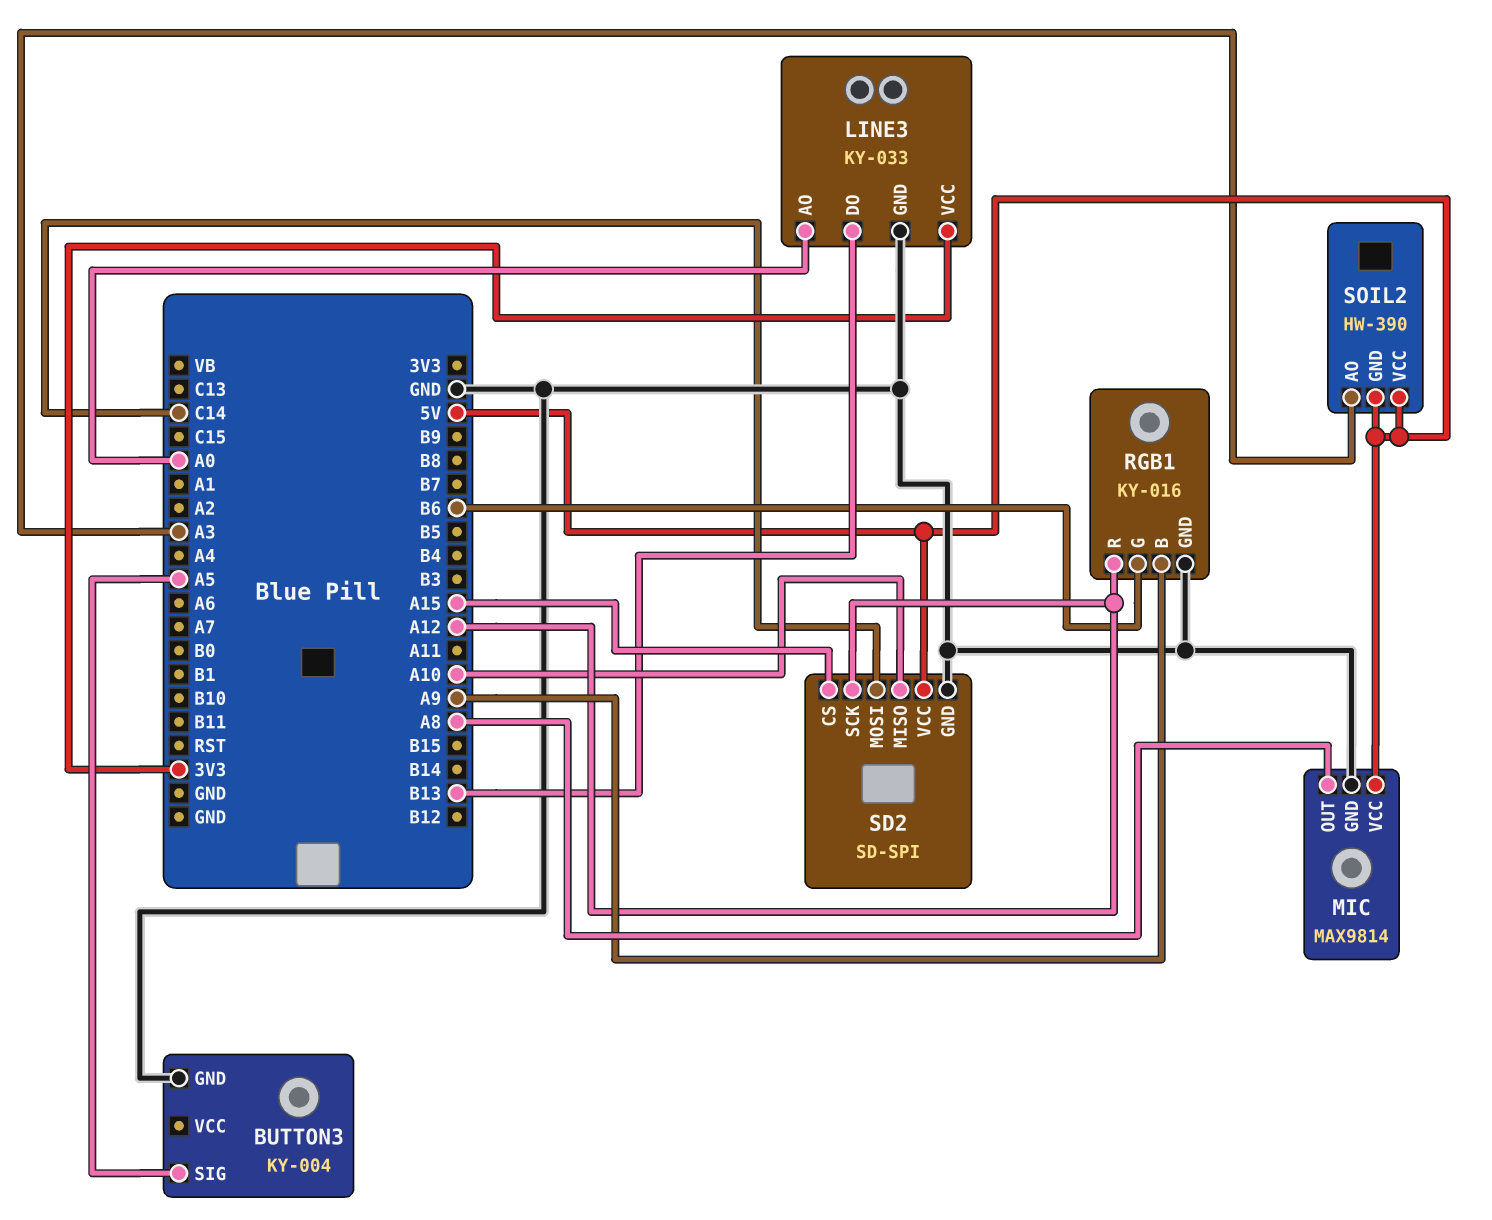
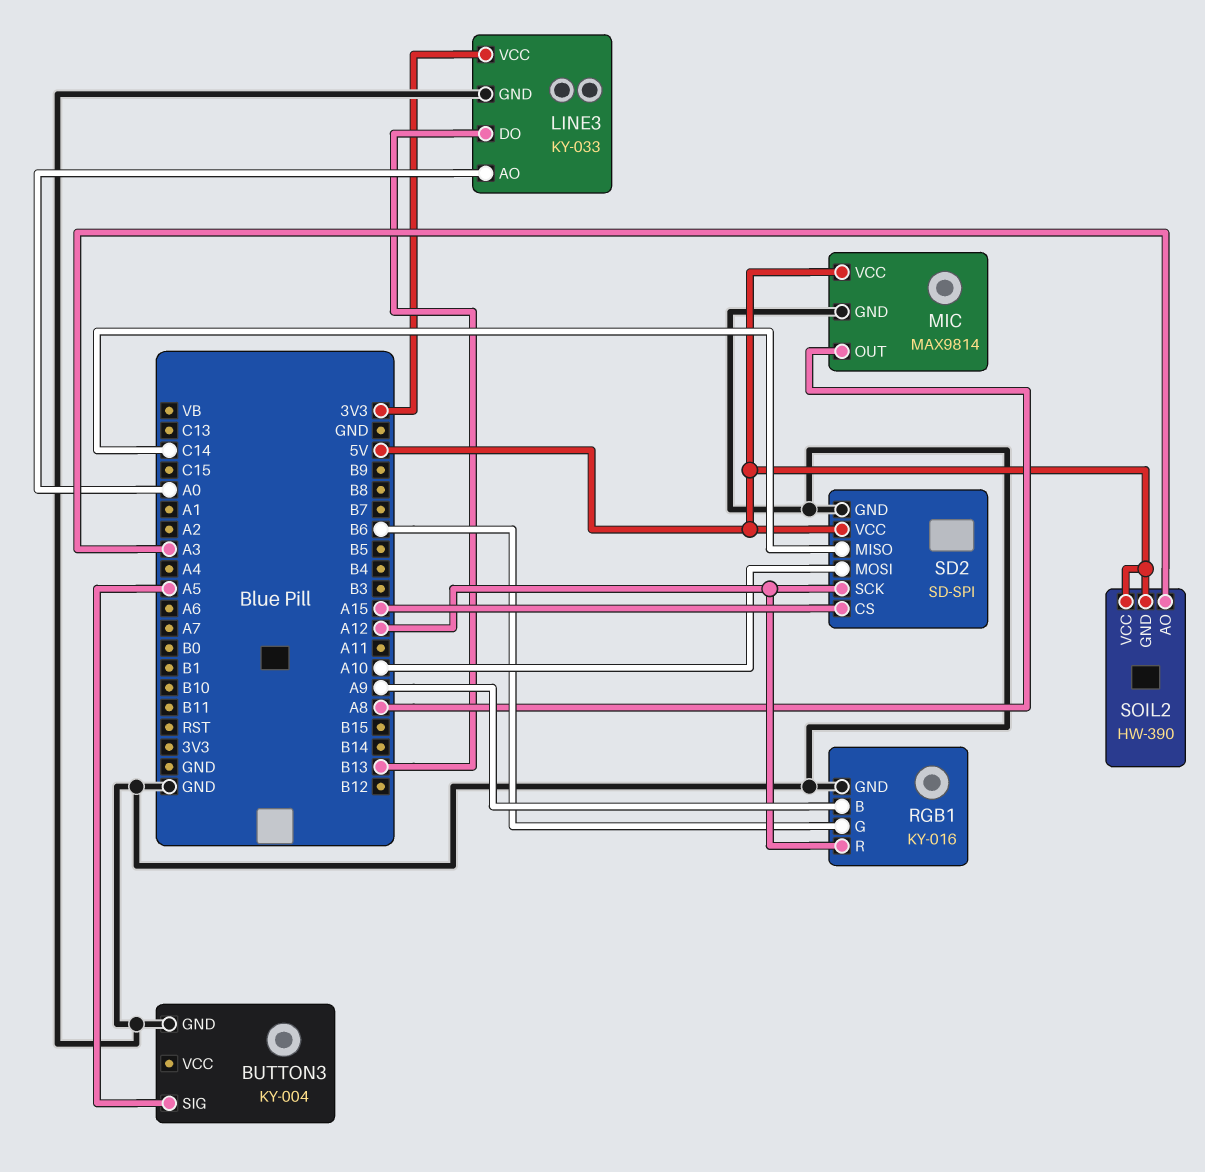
SD2 pin MISO: A10 -> C14
SD2 pin MOSI: C14 -> A10

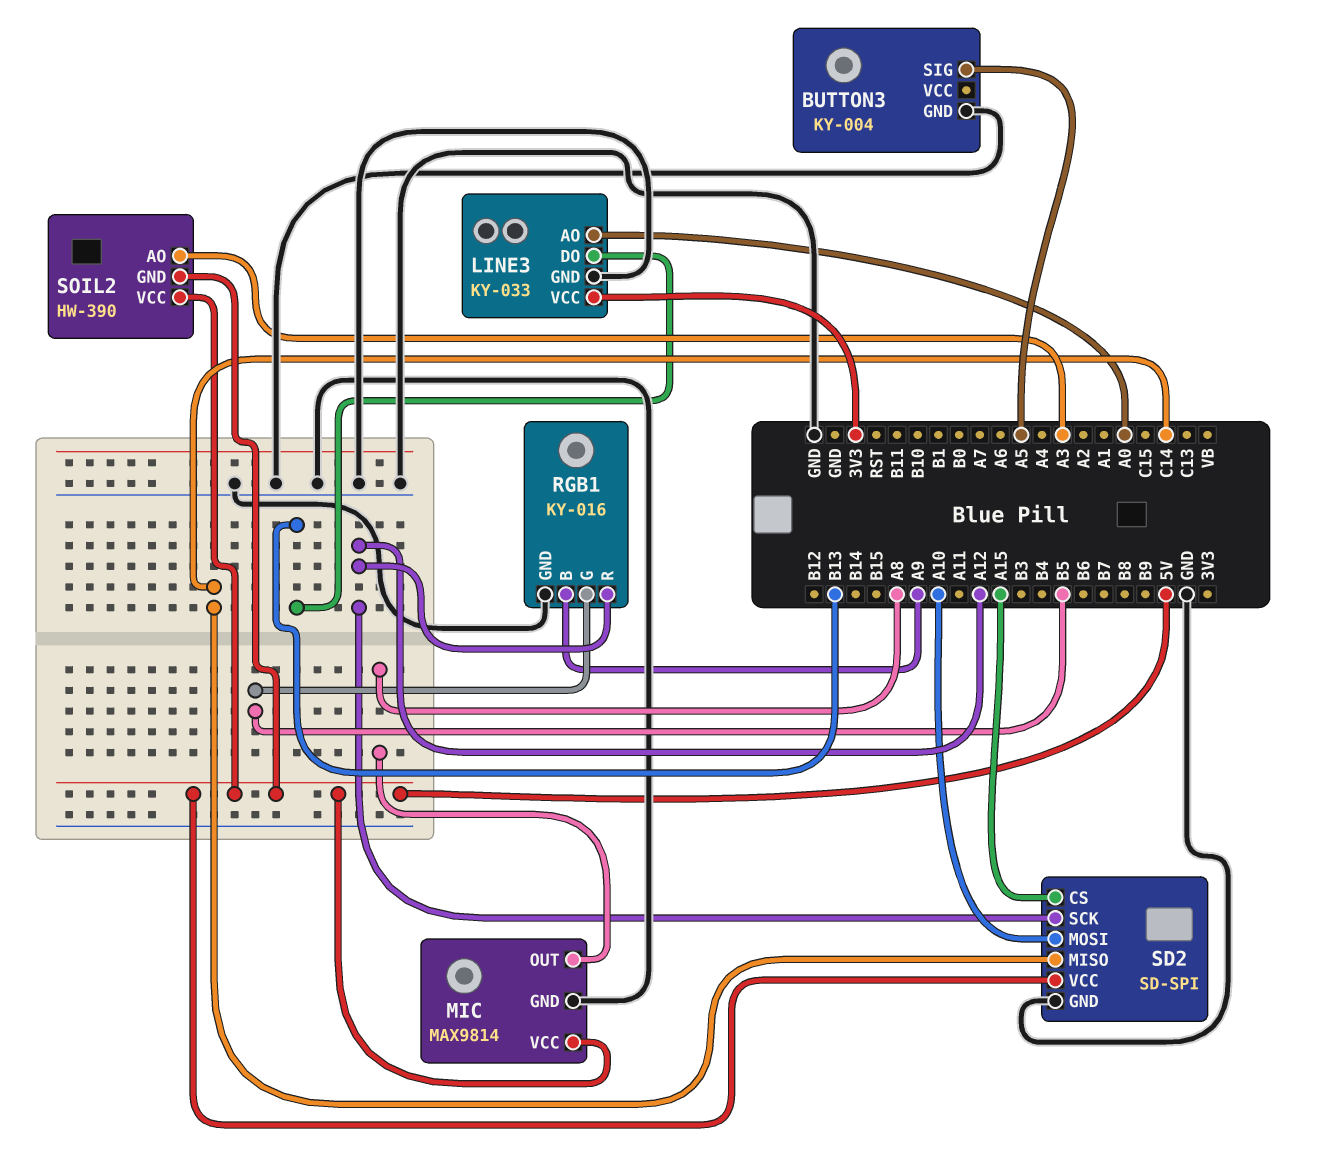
RGB1 pin G: B6 -> B5

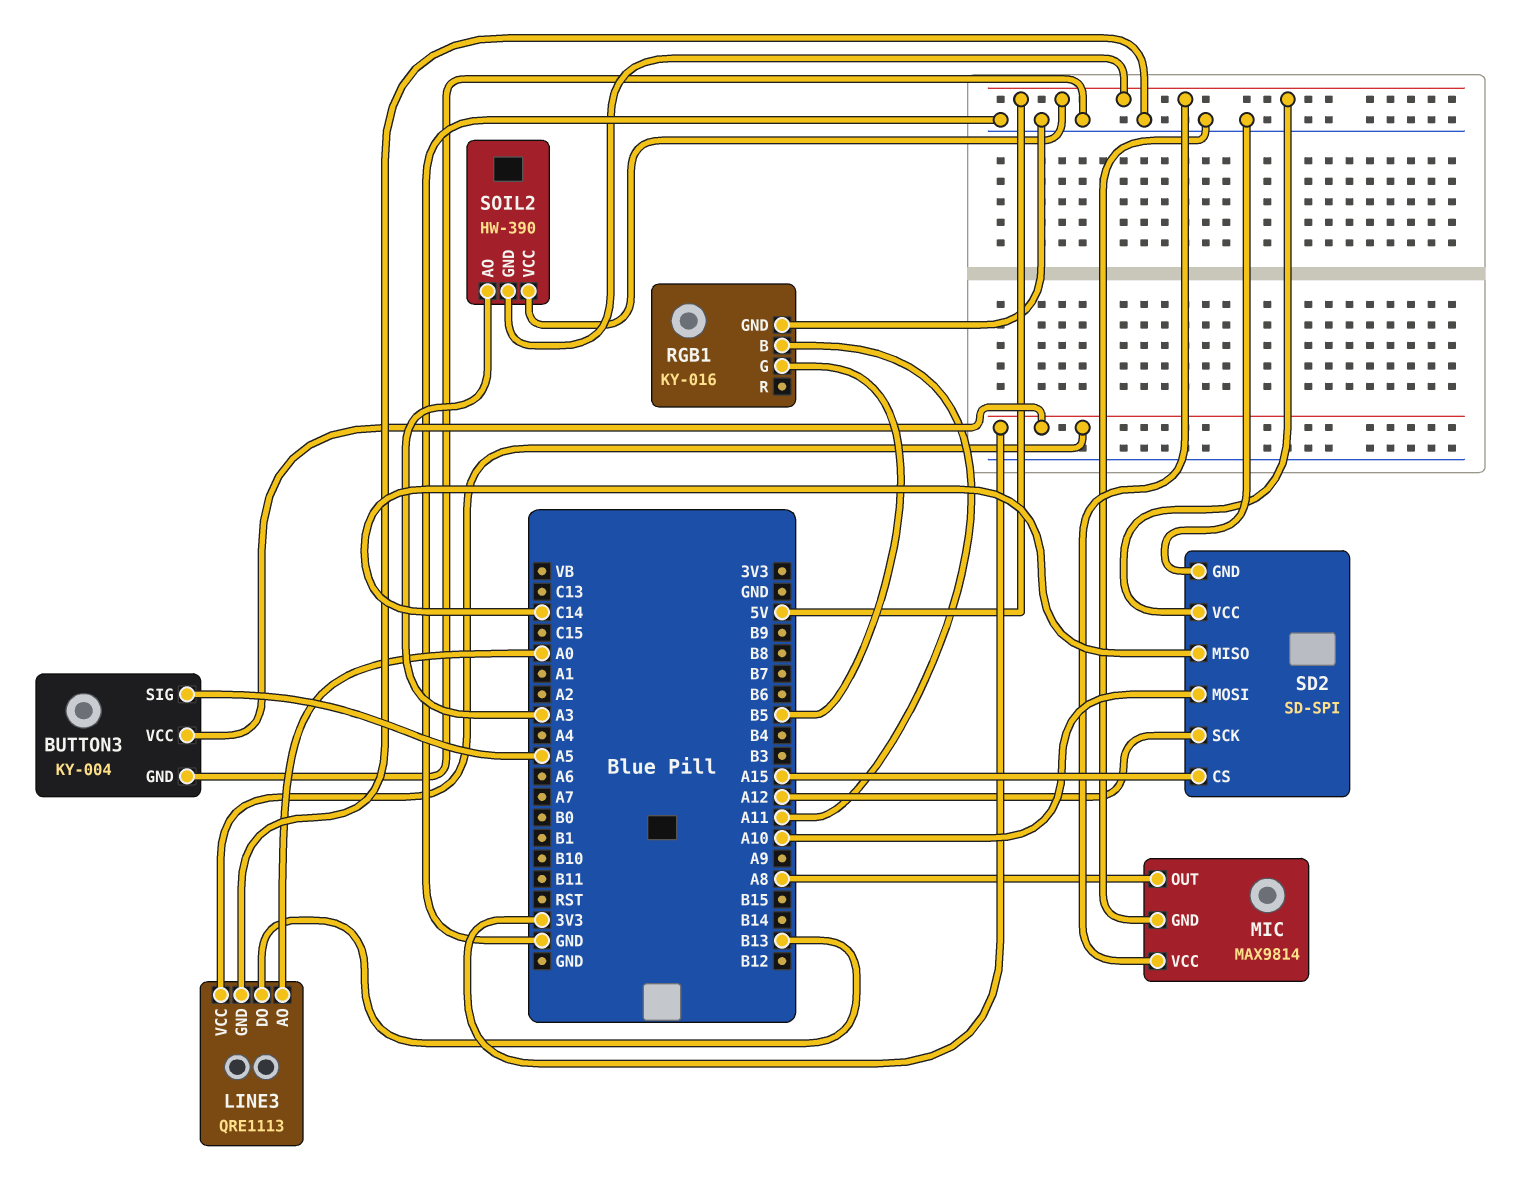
BUTTON3 pin VCC: none -> 3V3
LINE3: KY-033 -> QRE1113
RGB1 pin B: A9 -> A11
RGB1 pin R: A12 -> none

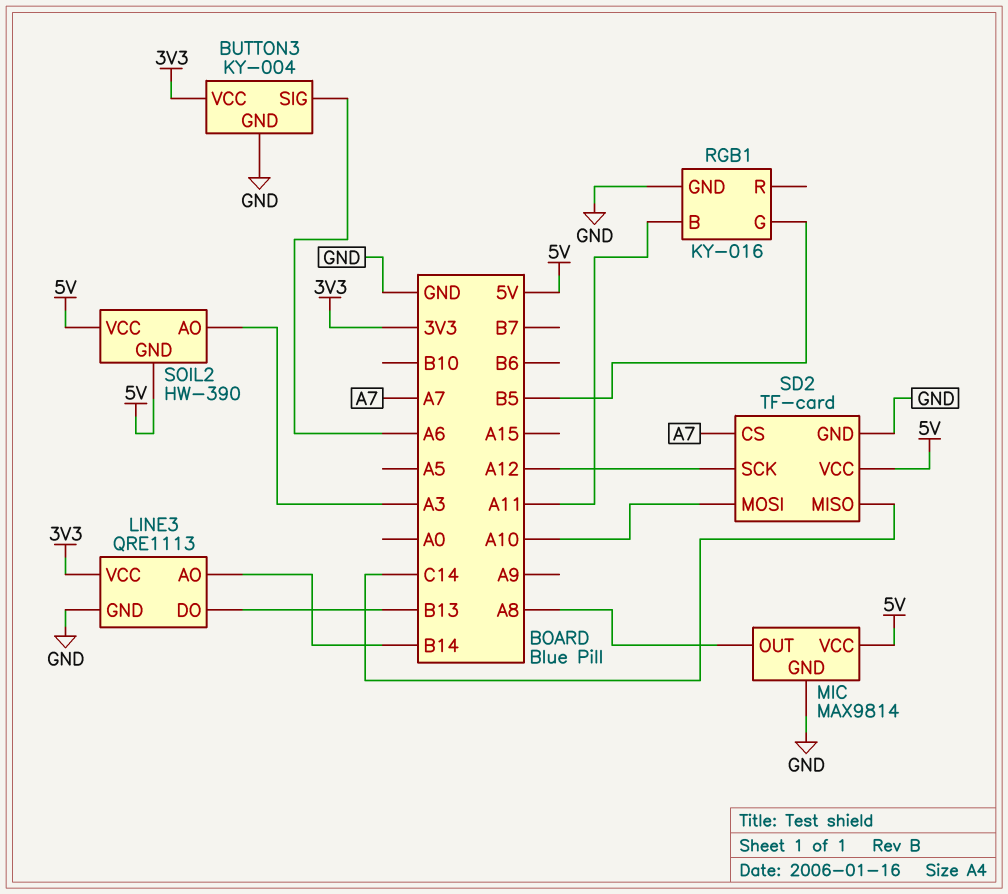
BUTTON3 pin SIG: A5 -> A6
LINE3 pin AO: A0 -> B14
SD2: SD-SPI -> TF-card
SD2 pin CS: A15 -> A7

